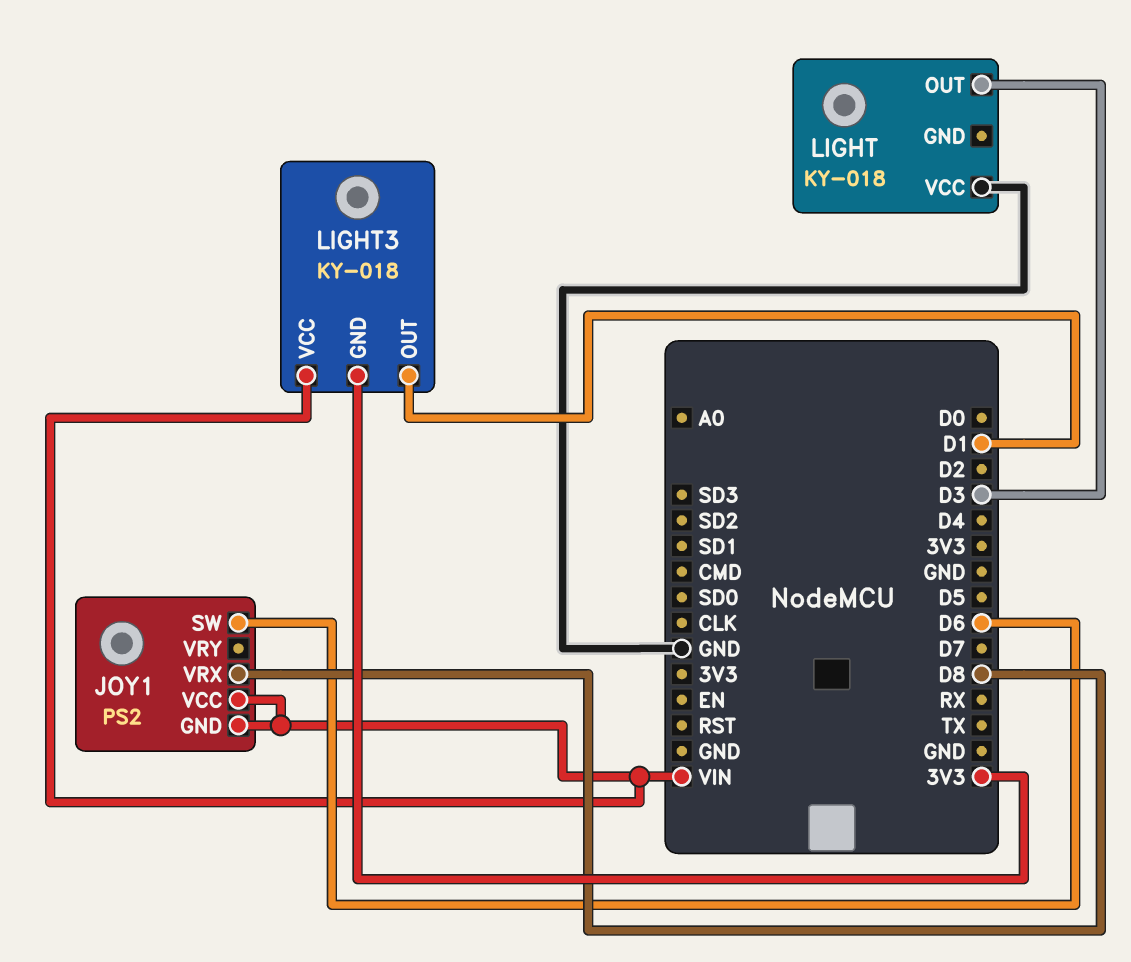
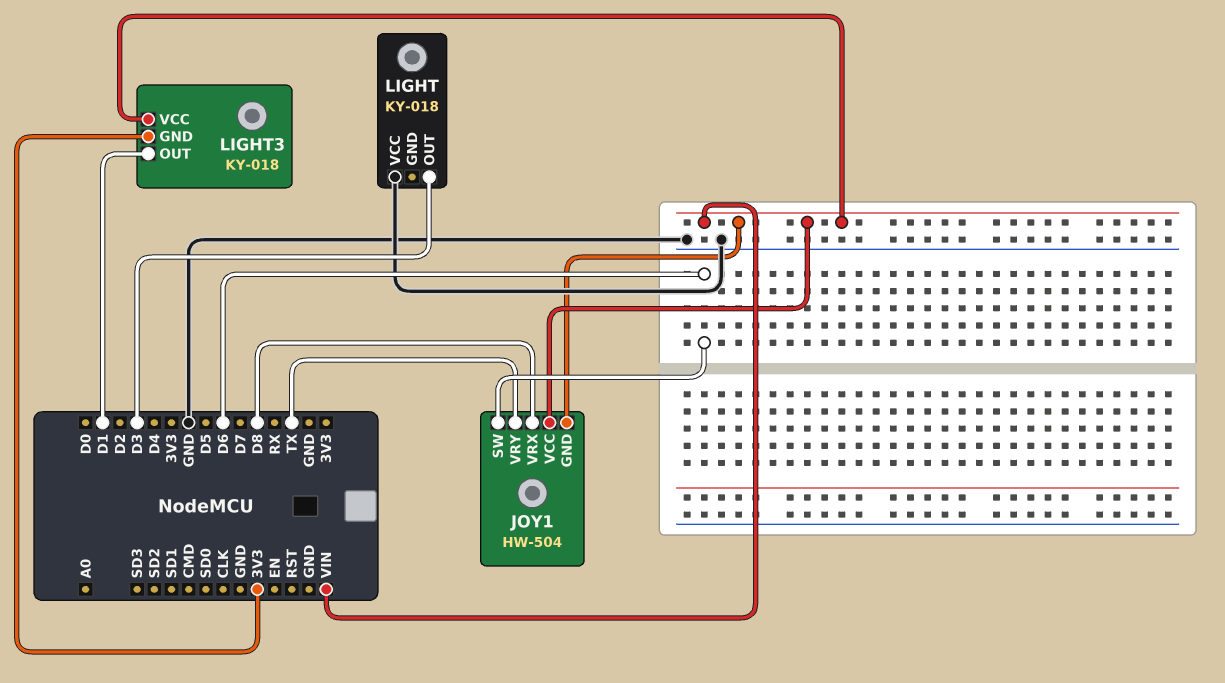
JOY1: PS2 -> HW-504
JOY1 pin VRY: none -> TX

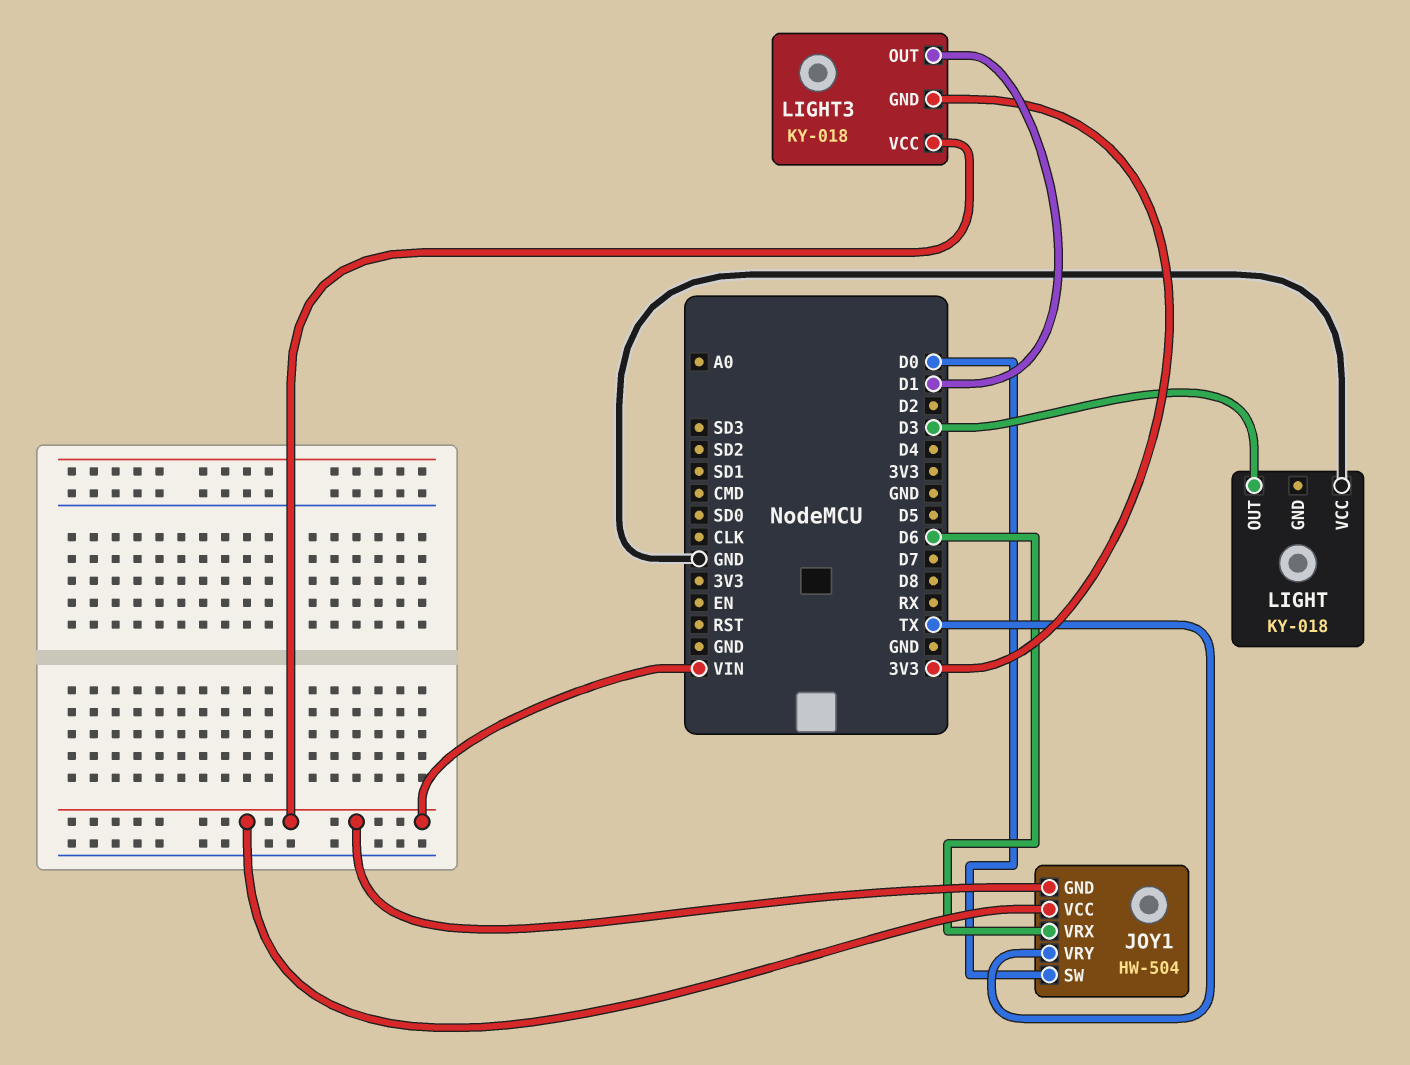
JOY1 pin SW: D6 -> D0
JOY1 pin VRX: D8 -> D6

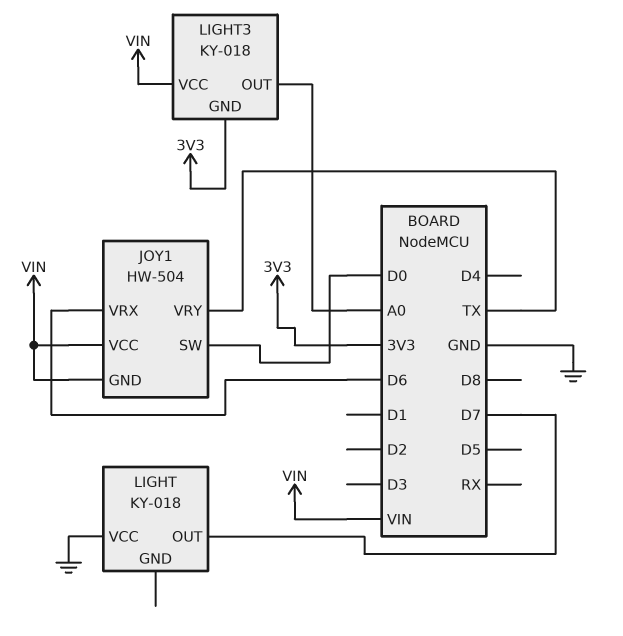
LIGHT pin OUT: D3 -> D7
LIGHT3 pin OUT: D1 -> A0

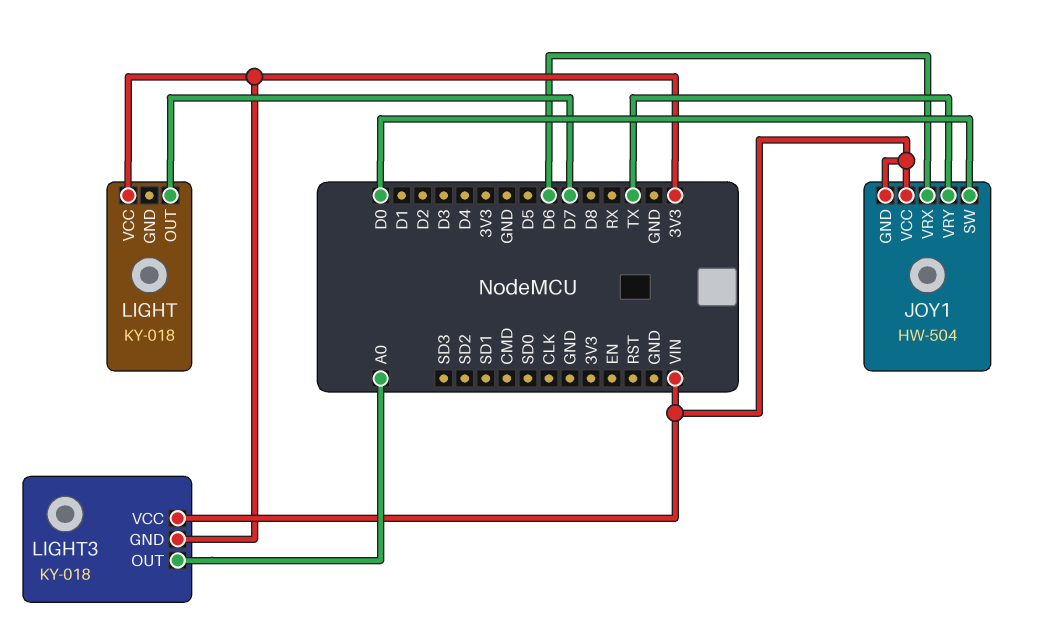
LIGHT pin VCC: GND -> 3V3

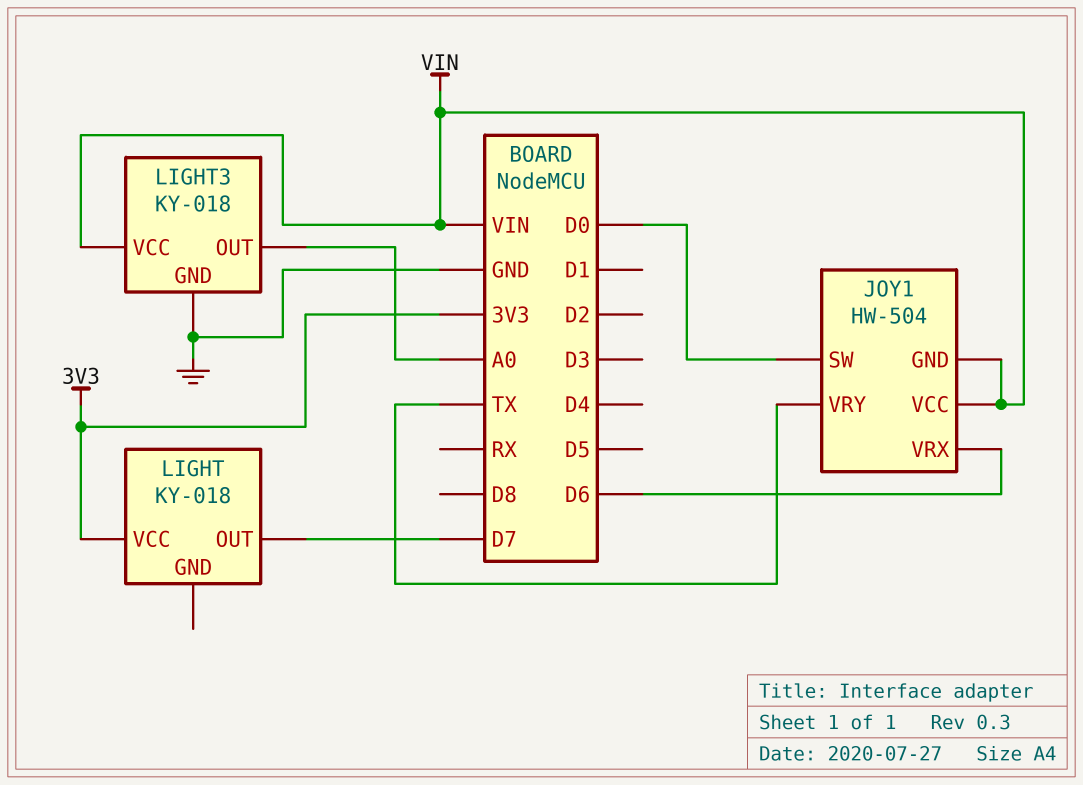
LIGHT3 pin GND: 3V3 -> GND

